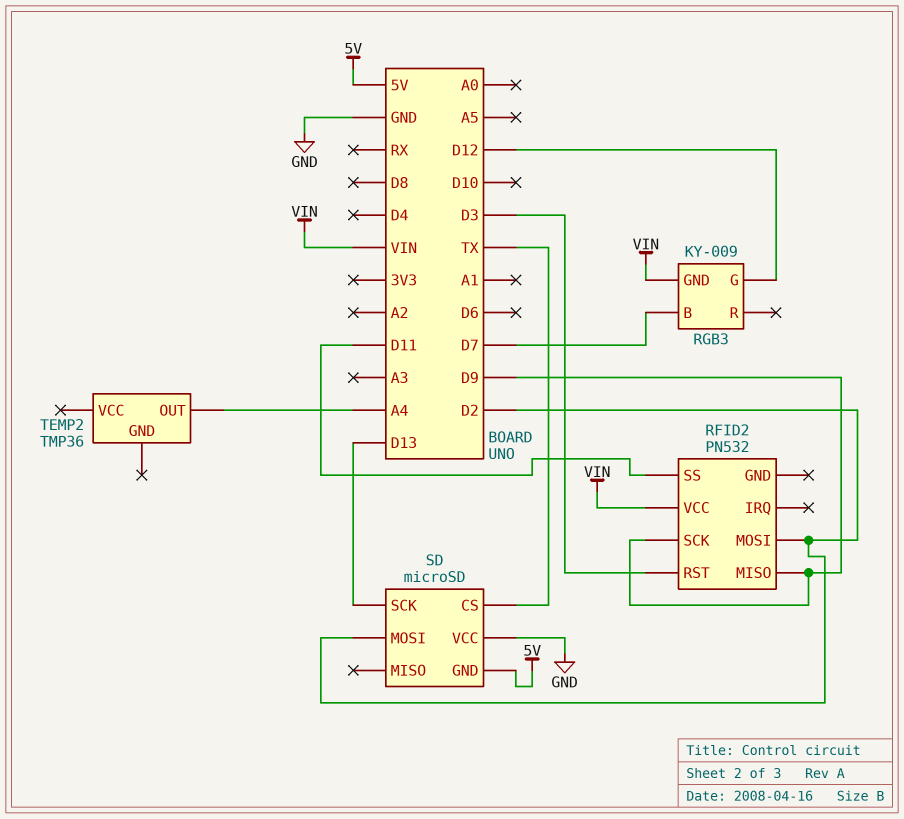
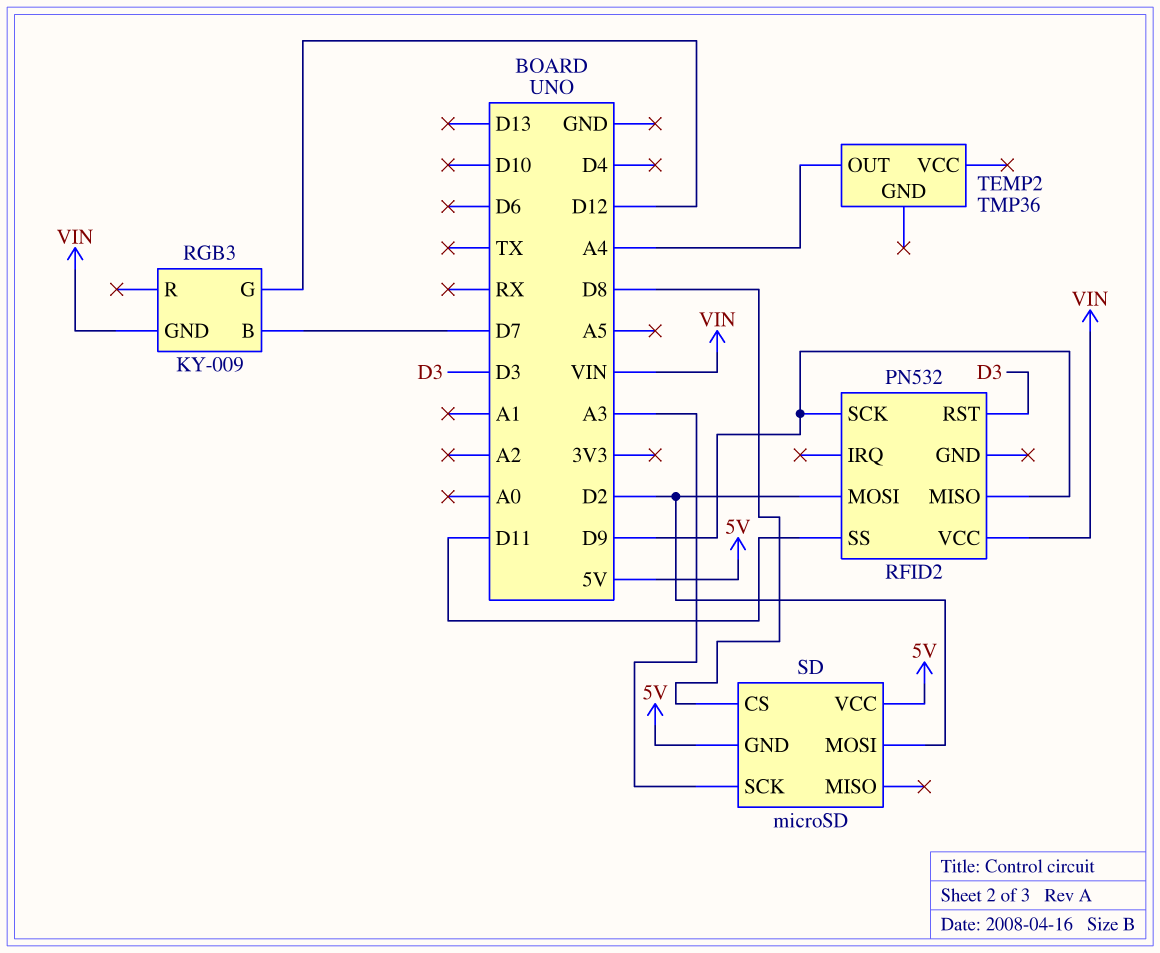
SD pin CS: TX -> D8
SD pin SCK: D13 -> A3
SD pin VCC: GND -> 5V

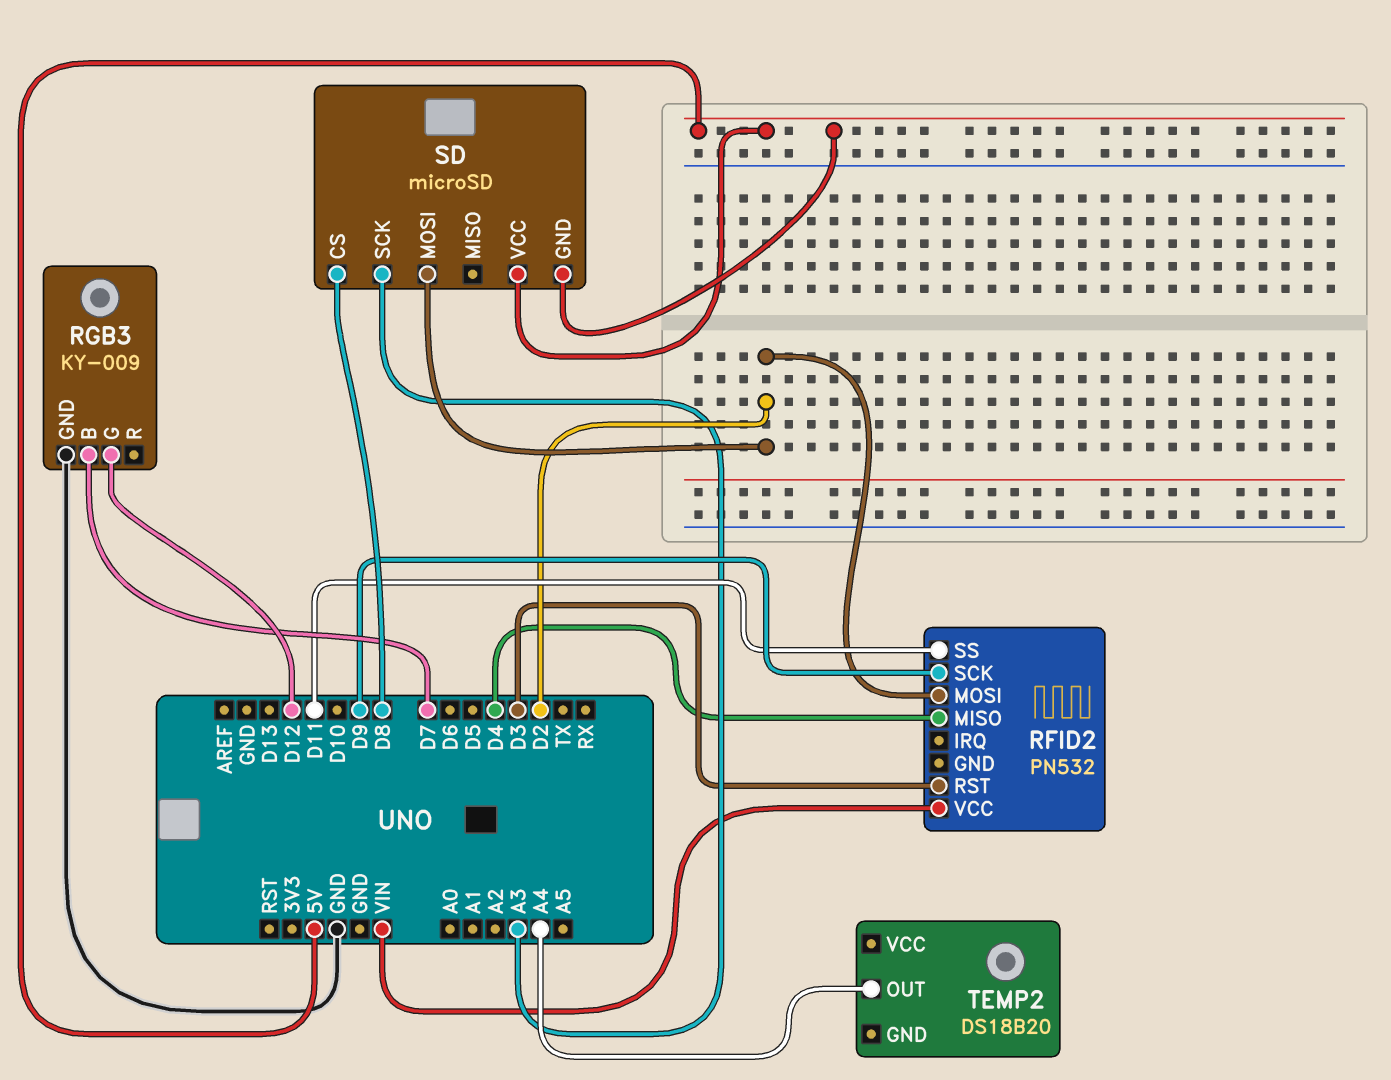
RFID2 pin MISO: D9 -> D4
RGB3 pin GND: VIN -> GND
TEMP2: TMP36 -> DS18B20

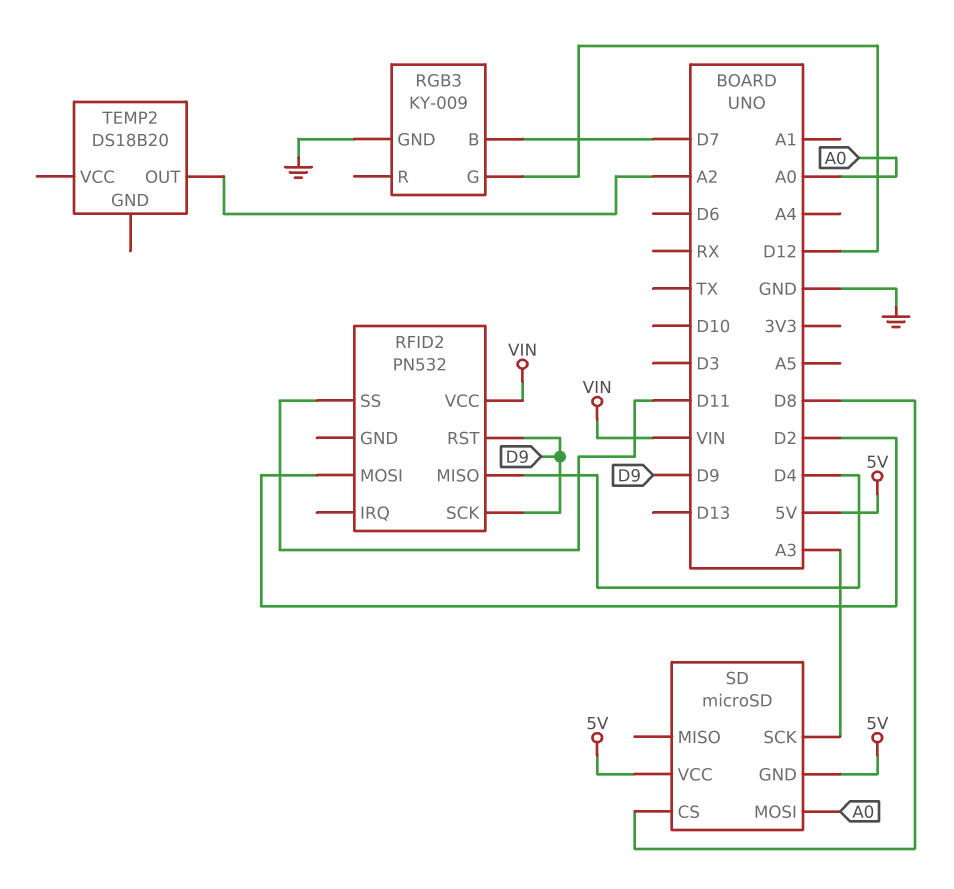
RFID2 pin RST: D3 -> D9
SD pin MOSI: D2 -> A0
TEMP2 pin OUT: A4 -> A2

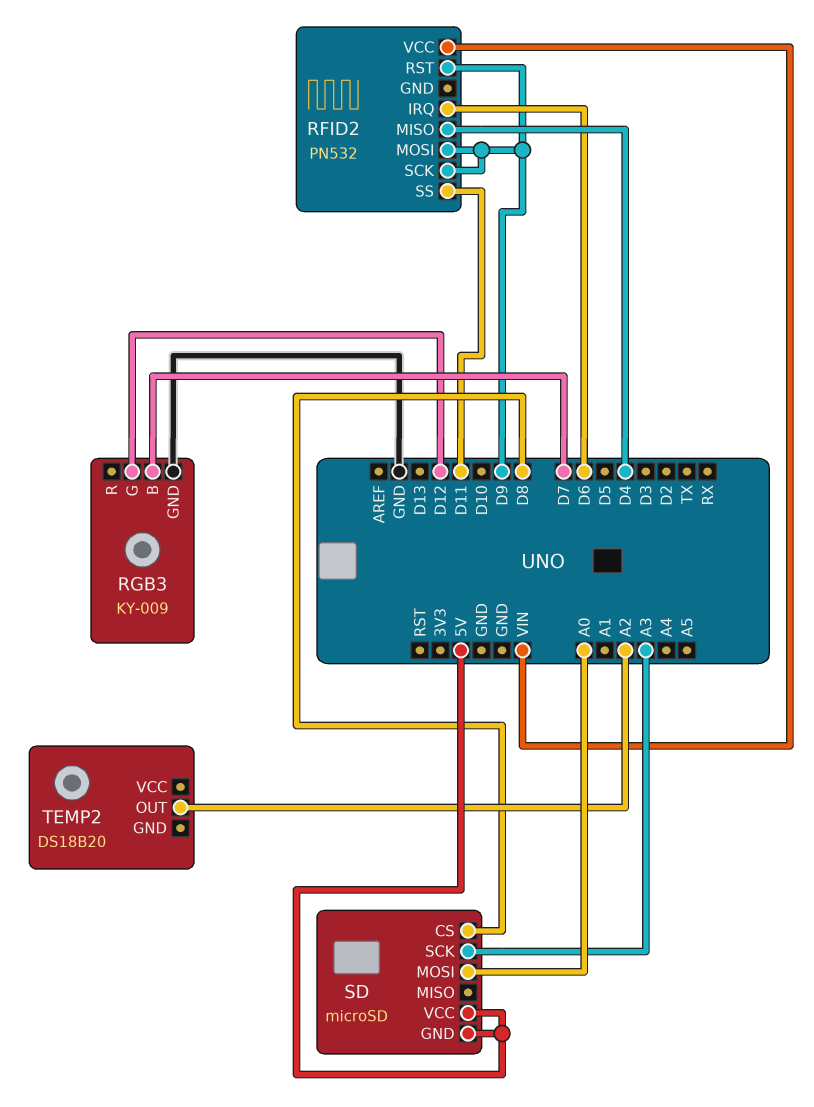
RFID2 pin IRQ: none -> D6
RFID2 pin MOSI: D2 -> D9

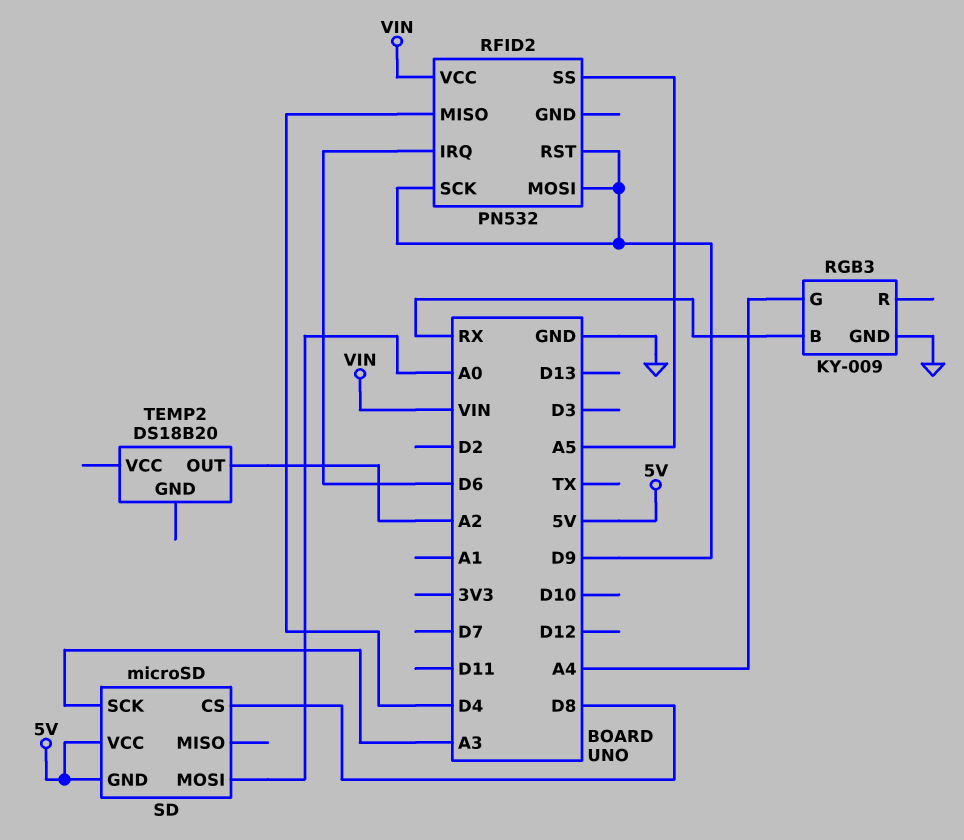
RFID2 pin SS: D11 -> A5
RGB3 pin B: D7 -> RX
RGB3 pin G: D12 -> A4

